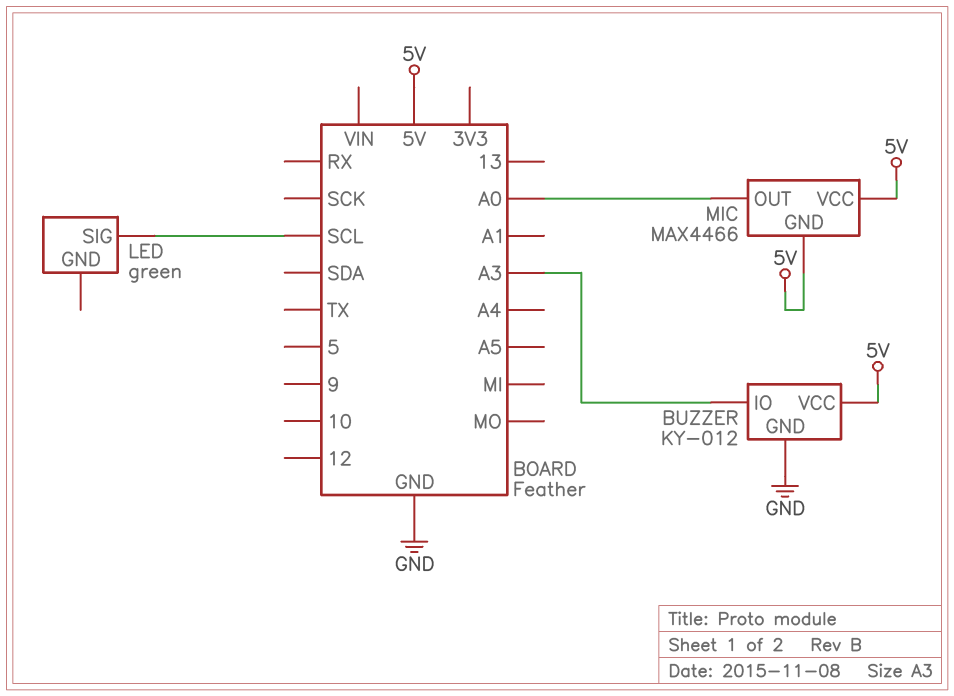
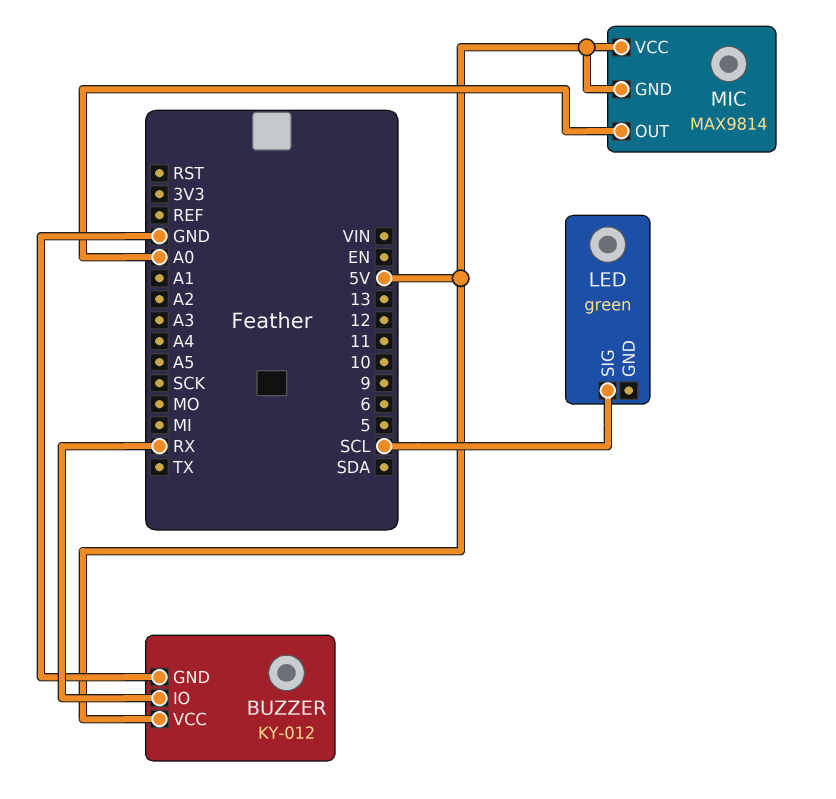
BUZZER pin IO: A3 -> RX
MIC: MAX4466 -> MAX9814

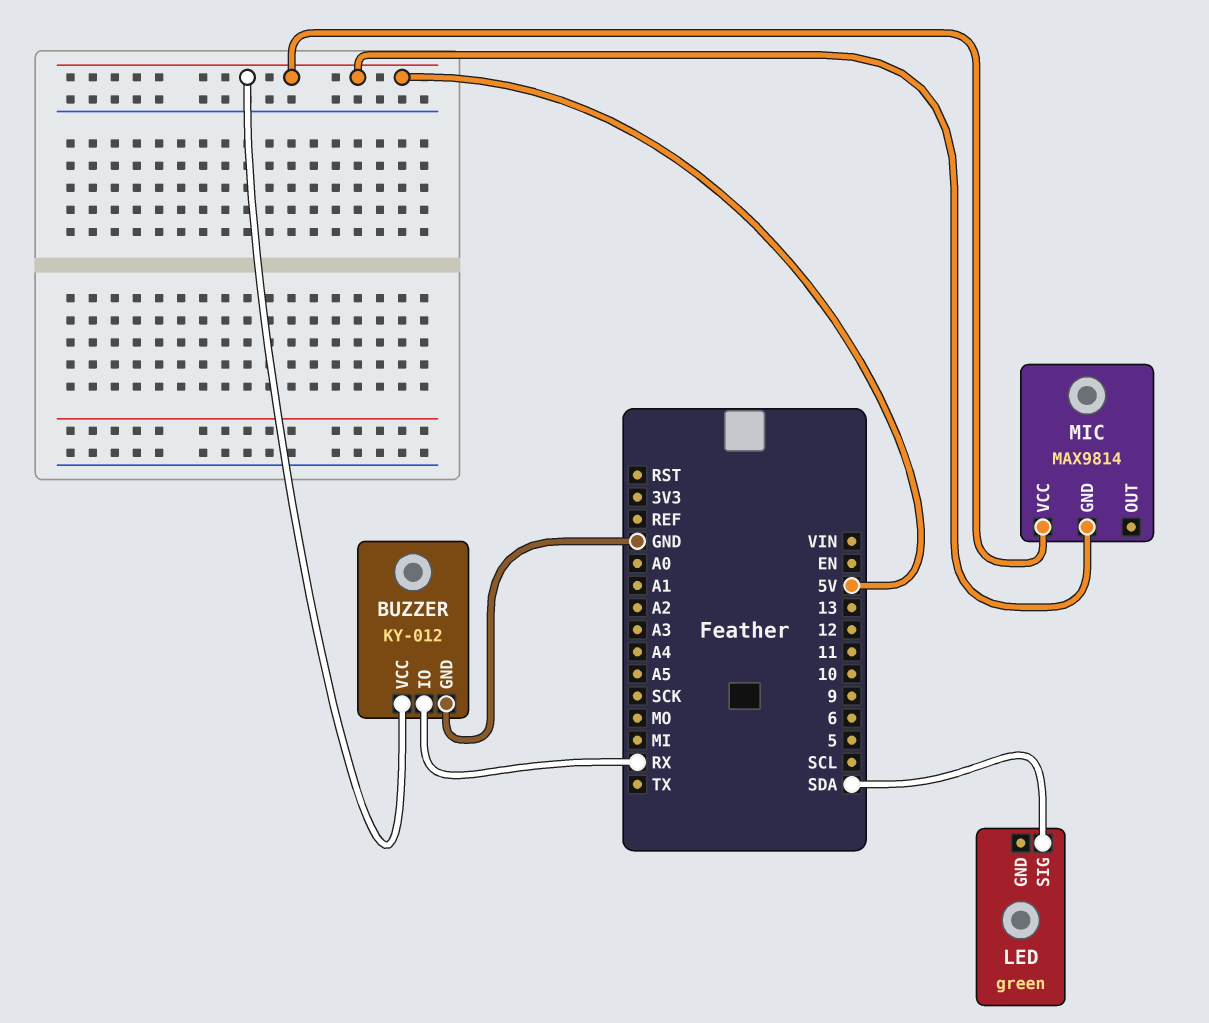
LED pin SIG: SCL -> SDA
MIC pin OUT: A0 -> none

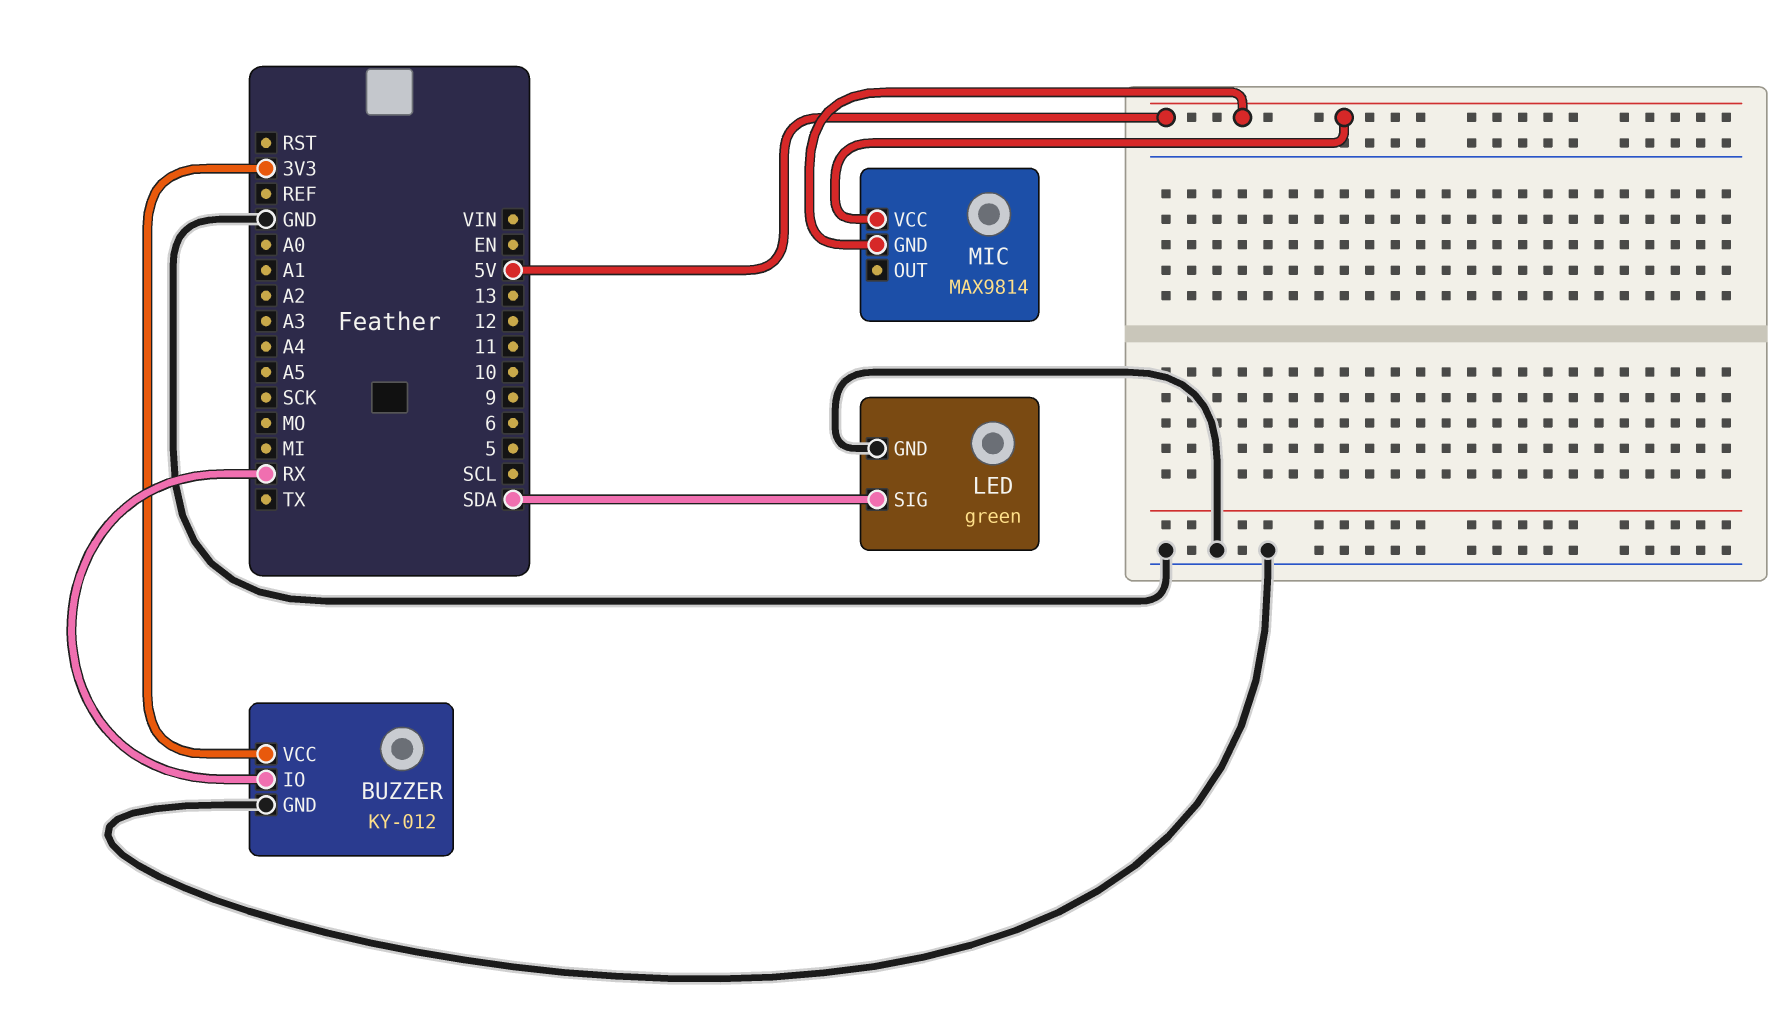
BUZZER pin VCC: 5V -> 3V3
LED pin GND: none -> GND

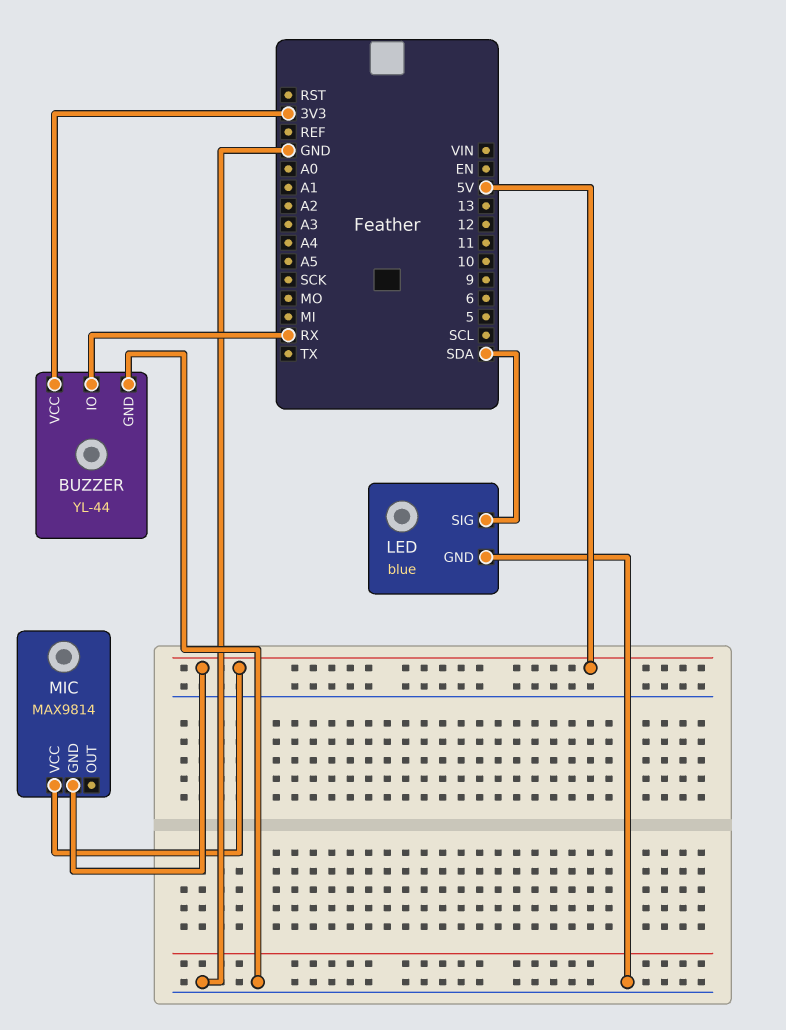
BUZZER: KY-012 -> YL-44
LED: green -> blue

